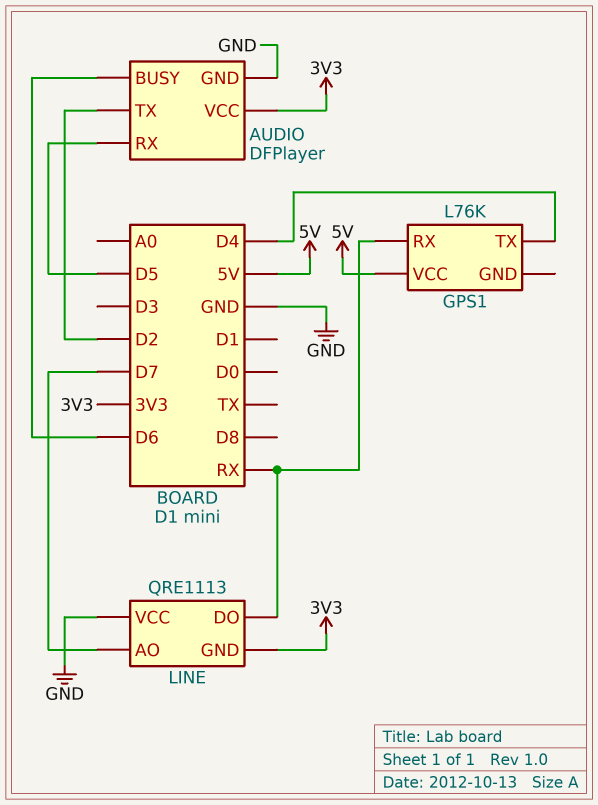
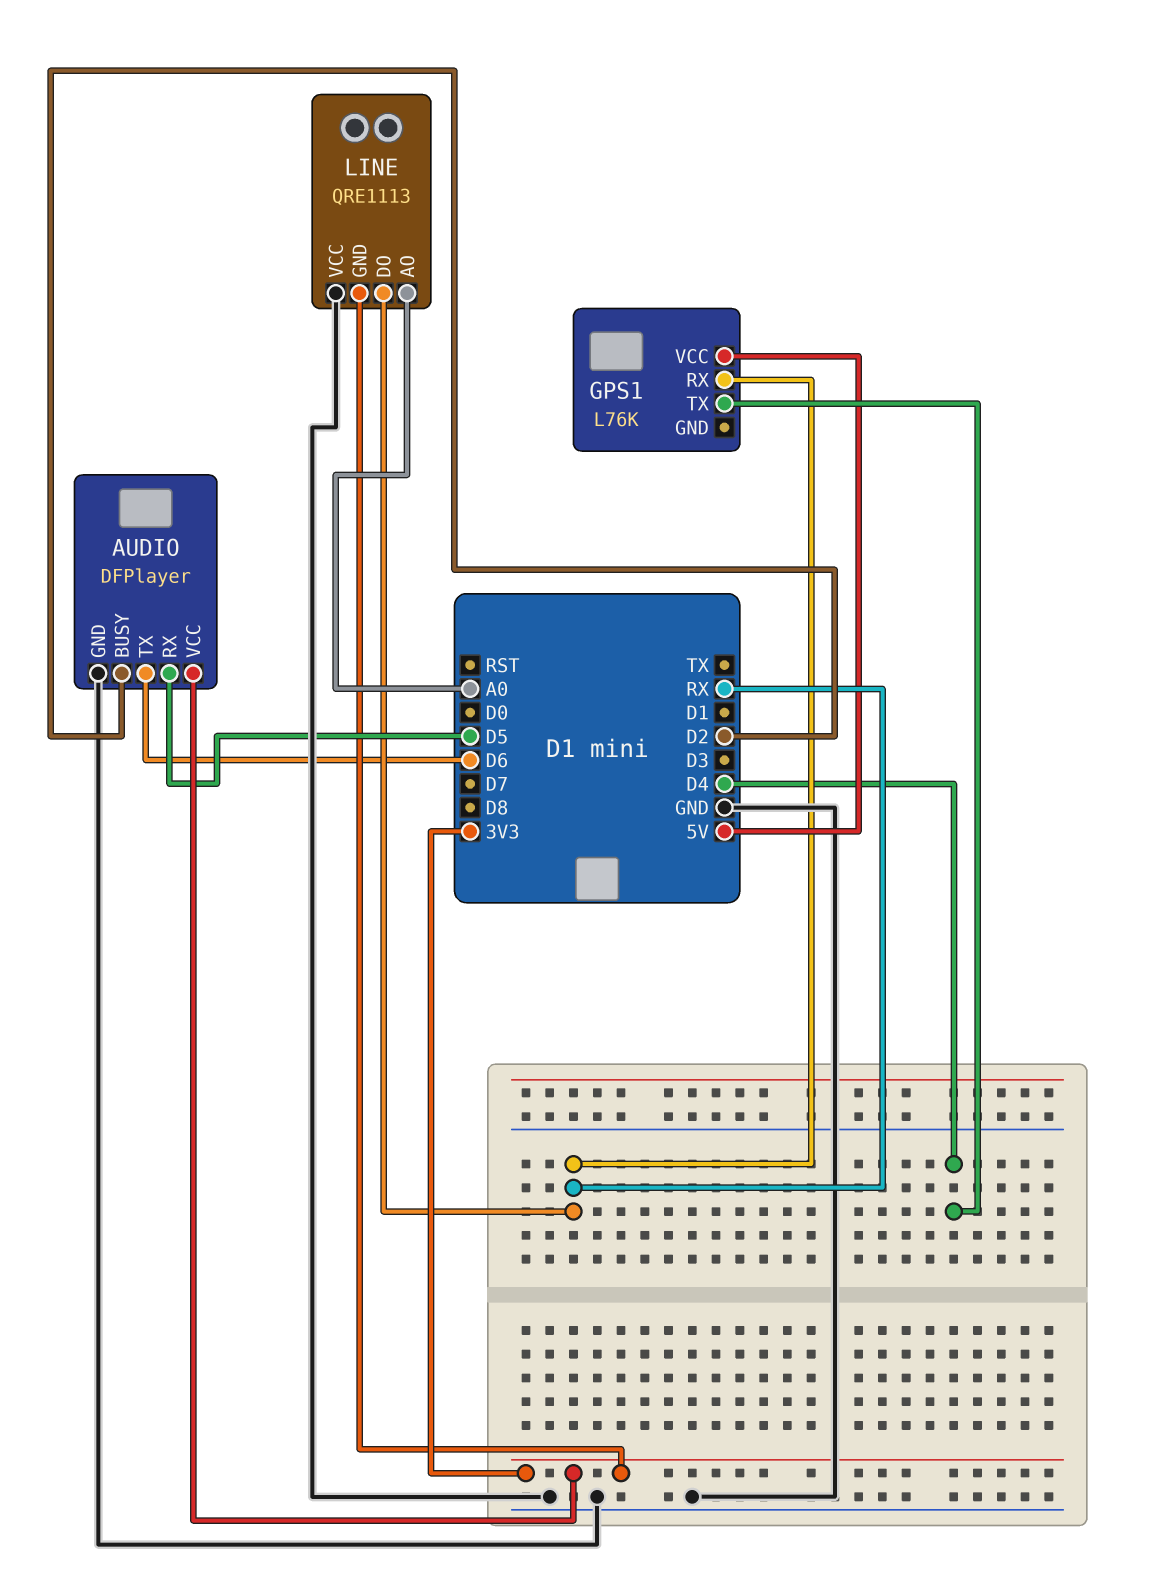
AUDIO pin BUSY: D6 -> D2
AUDIO pin TX: D2 -> D6
LINE pin AO: D7 -> A0

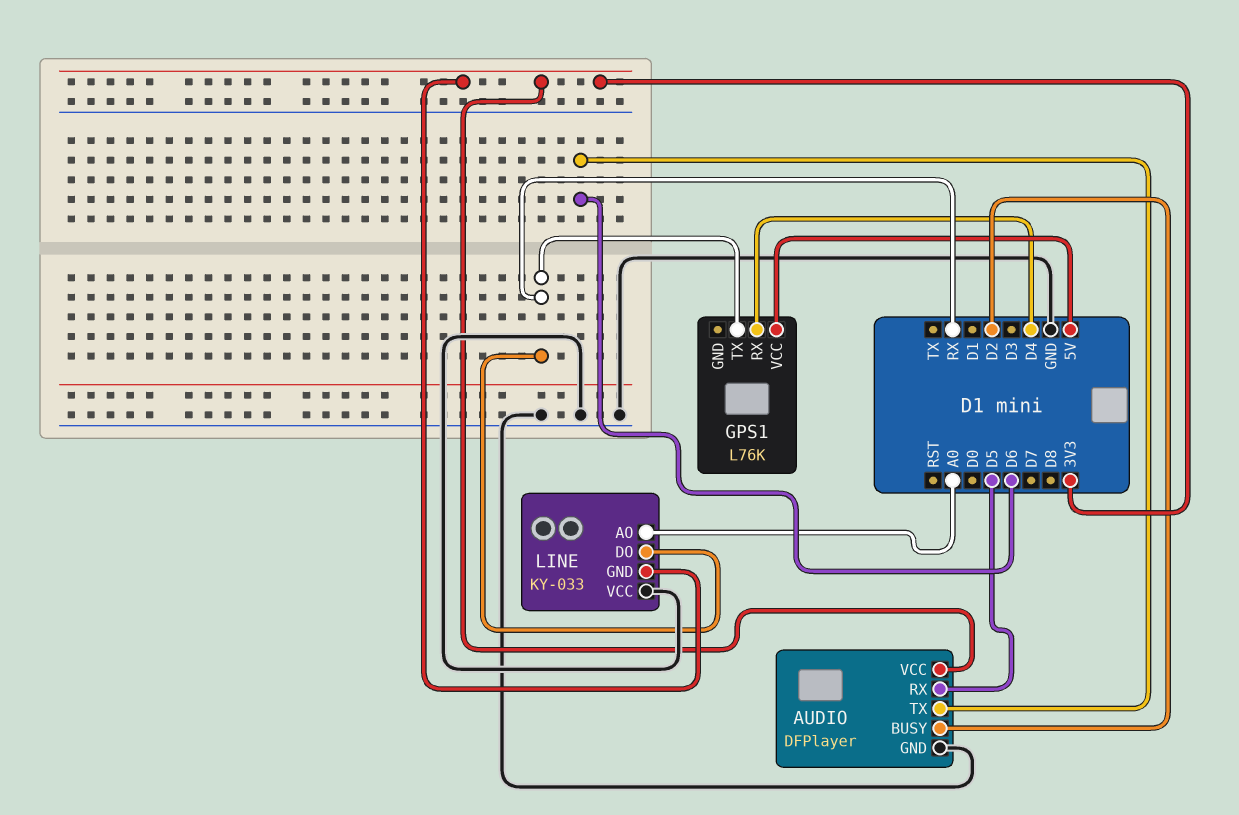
GPS1 pin RX: RX -> D4
GPS1 pin TX: D4 -> RX
LINE: QRE1113 -> KY-033

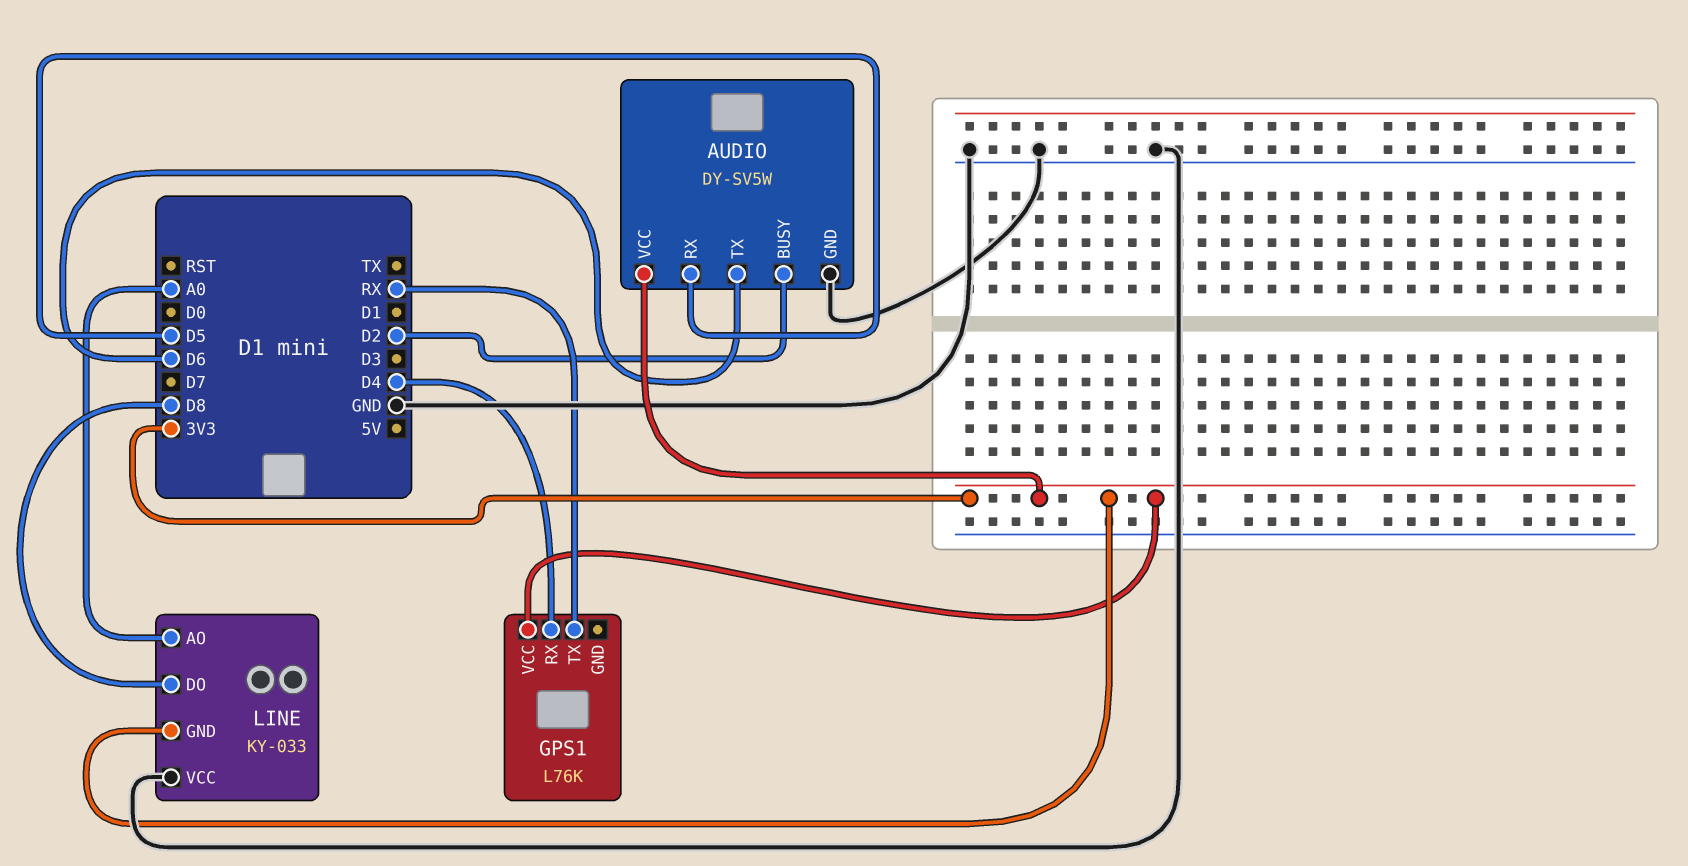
AUDIO: DFPlayer -> DY-SV5W
GPS1 pin VCC: 5V -> 3V3
LINE pin DO: RX -> D8

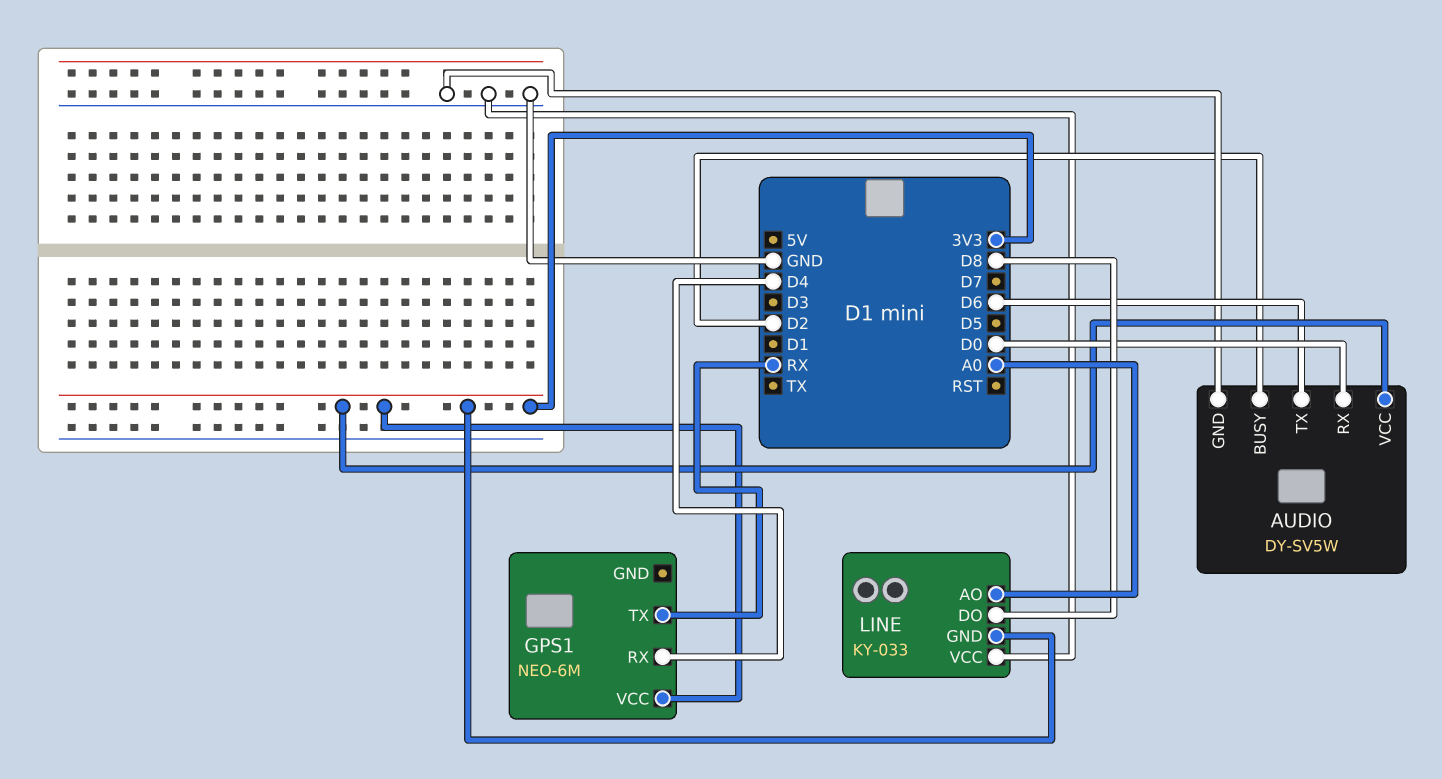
AUDIO pin RX: D5 -> D0
GPS1: L76K -> NEO-6M

